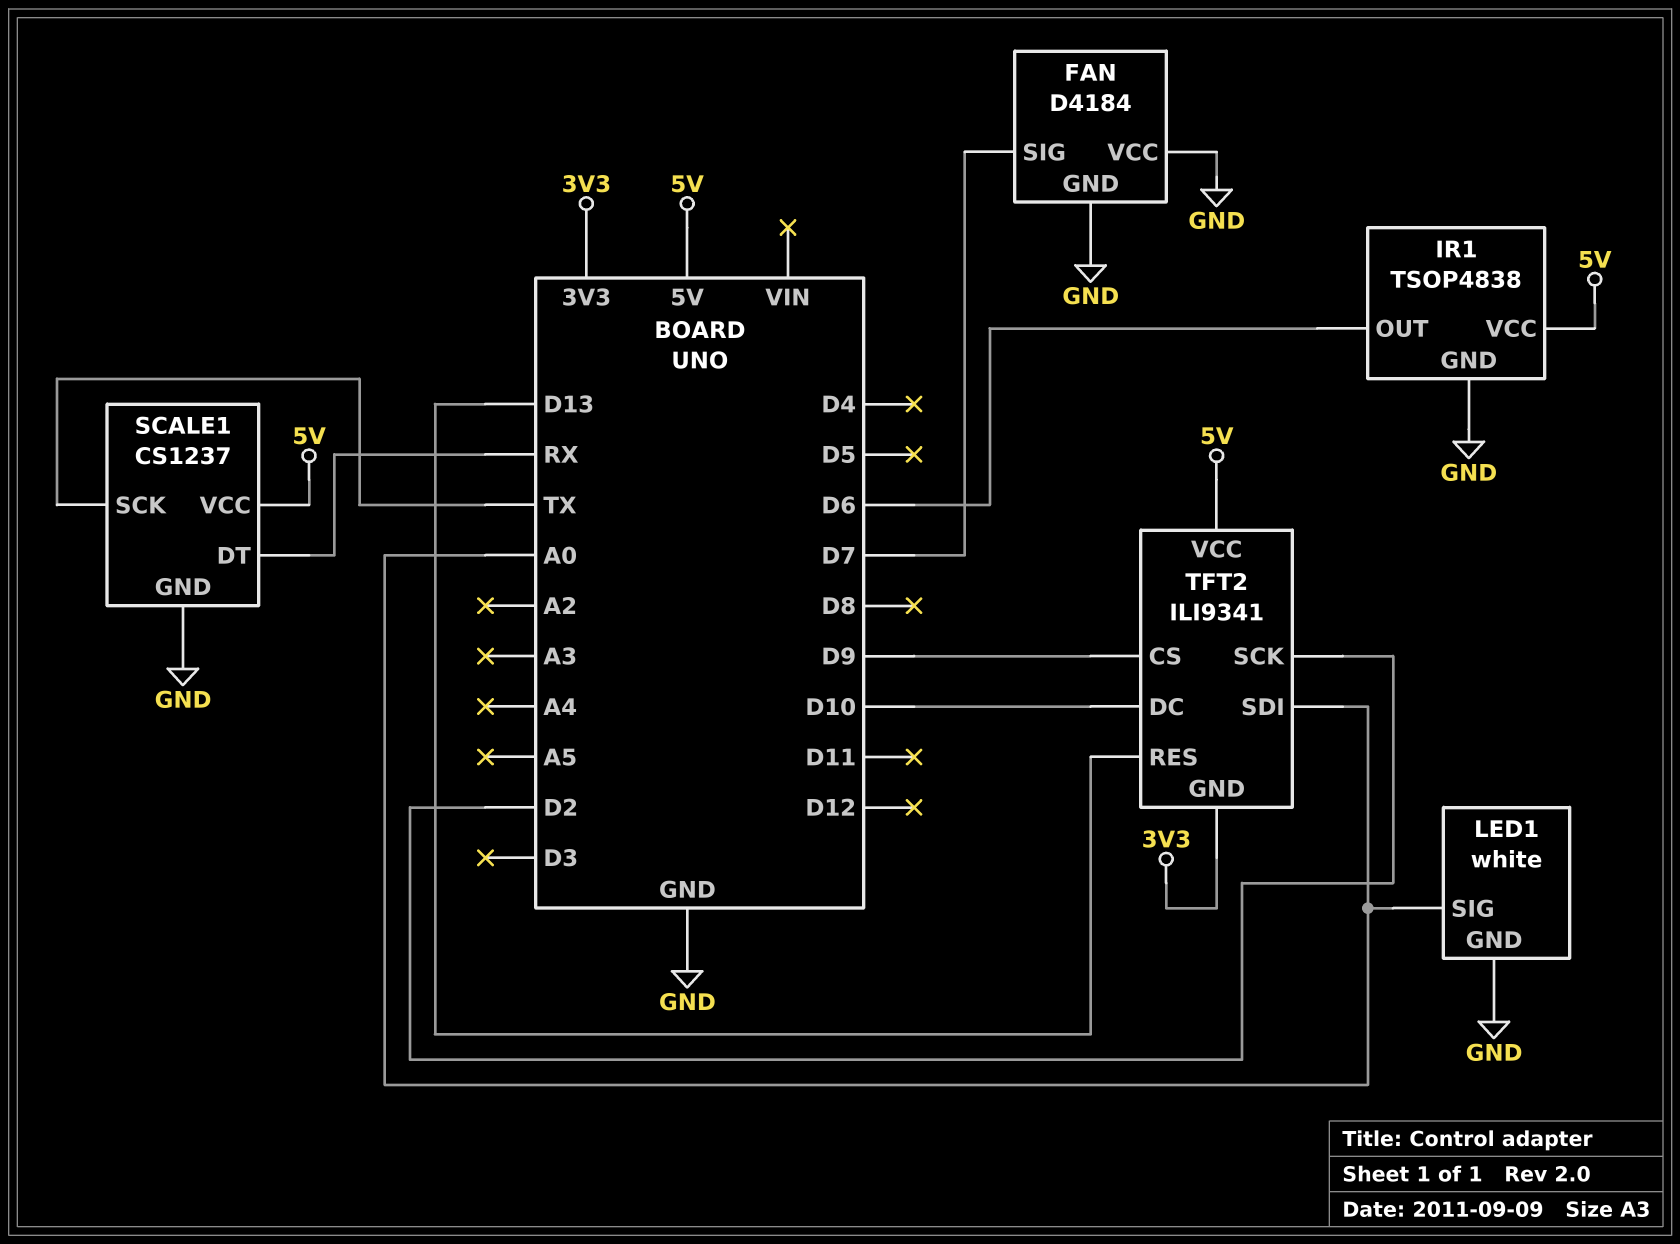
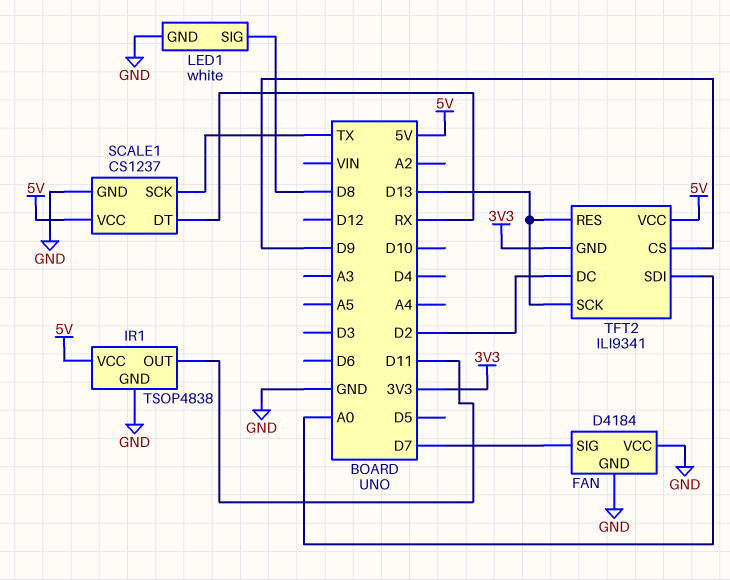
IR1 pin OUT: D6 -> D11
LED1 pin SIG: A0 -> D8
TFT2 pin DC: D10 -> D2
TFT2 pin SCK: D2 -> D13

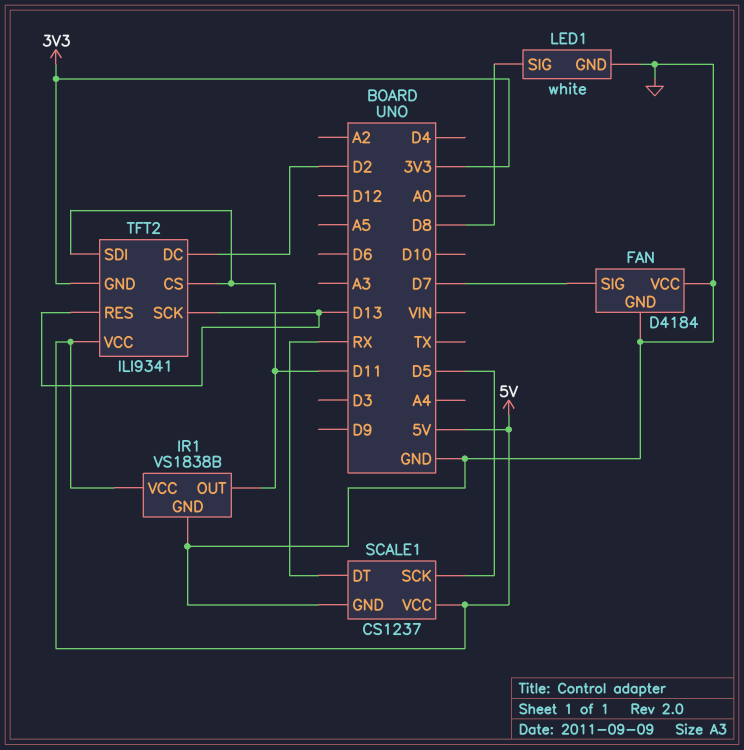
IR1: TSOP4838 -> VS1838B
SCALE1 pin SCK: TX -> D5
TFT2 pin CS: D9 -> D11
TFT2 pin SDI: A0 -> D11

